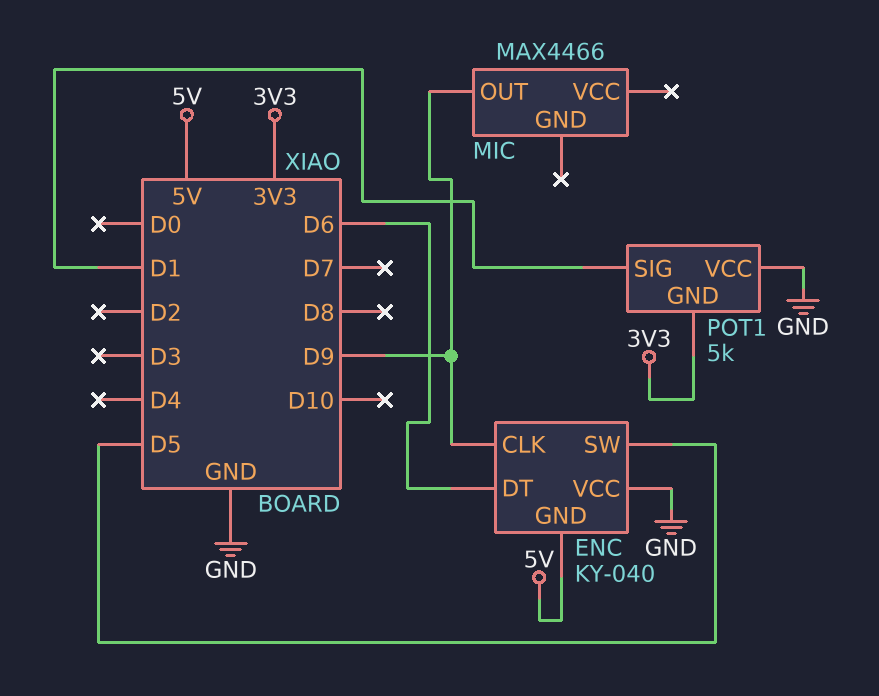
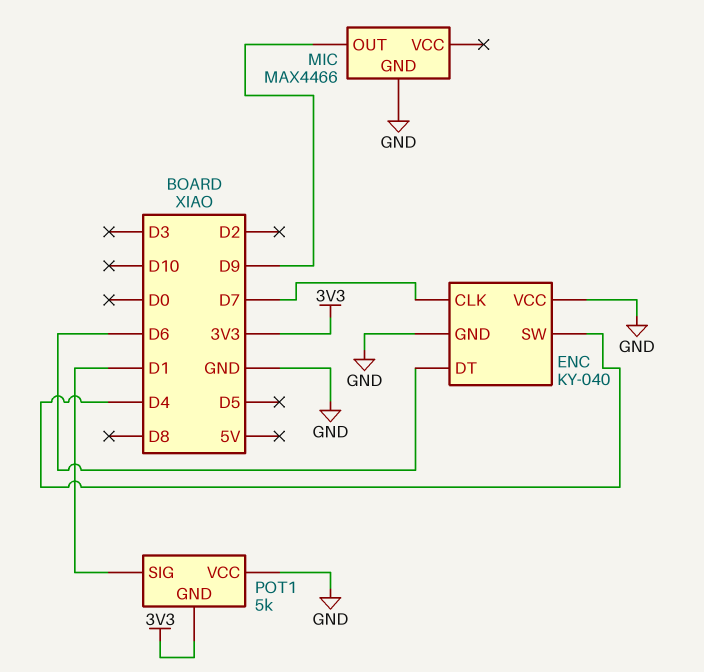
ENC pin CLK: D9 -> D7
ENC pin GND: 5V -> GND
ENC pin SW: D5 -> D4
MIC pin GND: none -> GND

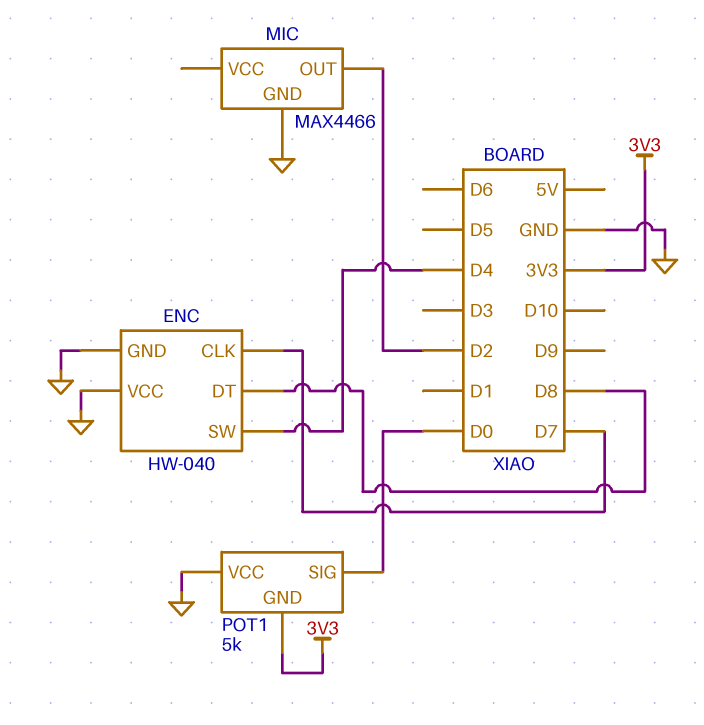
ENC: KY-040 -> HW-040
ENC pin DT: D6 -> D8
MIC pin OUT: D9 -> D2
POT1 pin SIG: D1 -> D0

